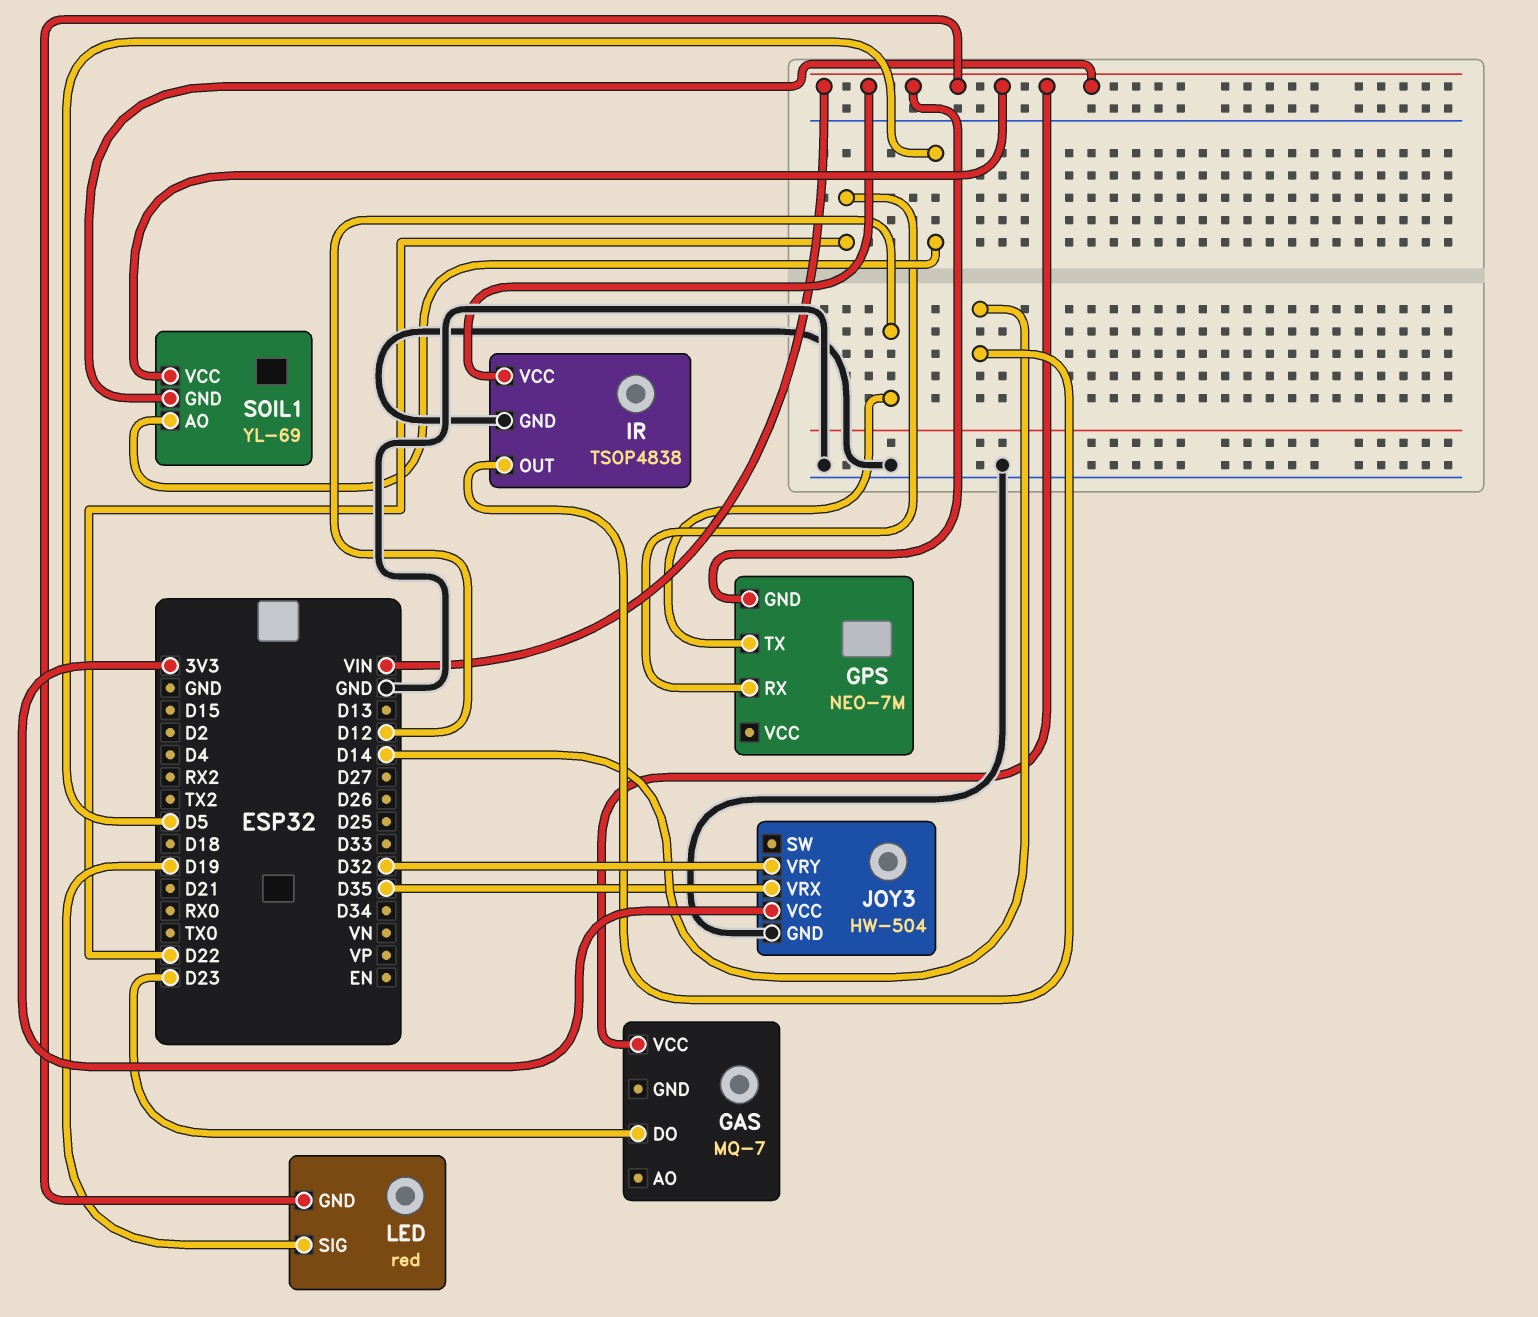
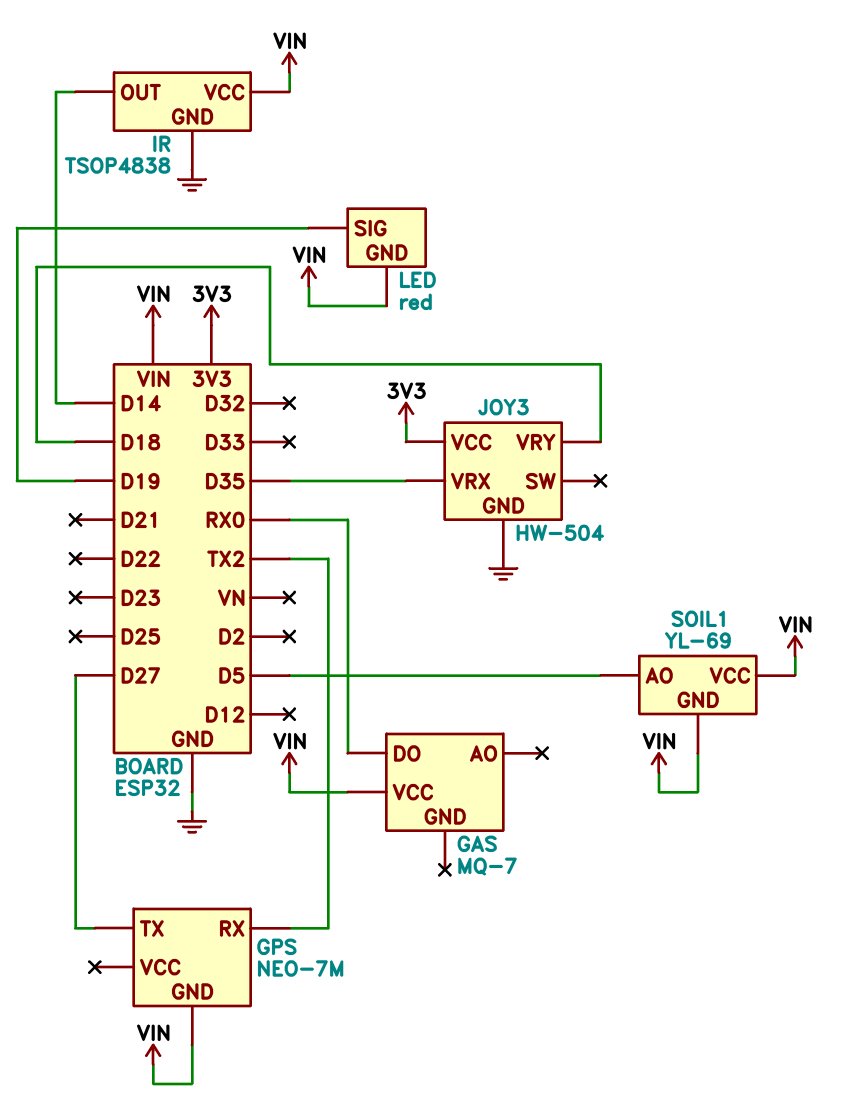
GAS pin DO: D23 -> RX0
GPS pin RX: D22 -> TX2
GPS pin TX: D12 -> D27
JOY3 pin VRY: D32 -> D18

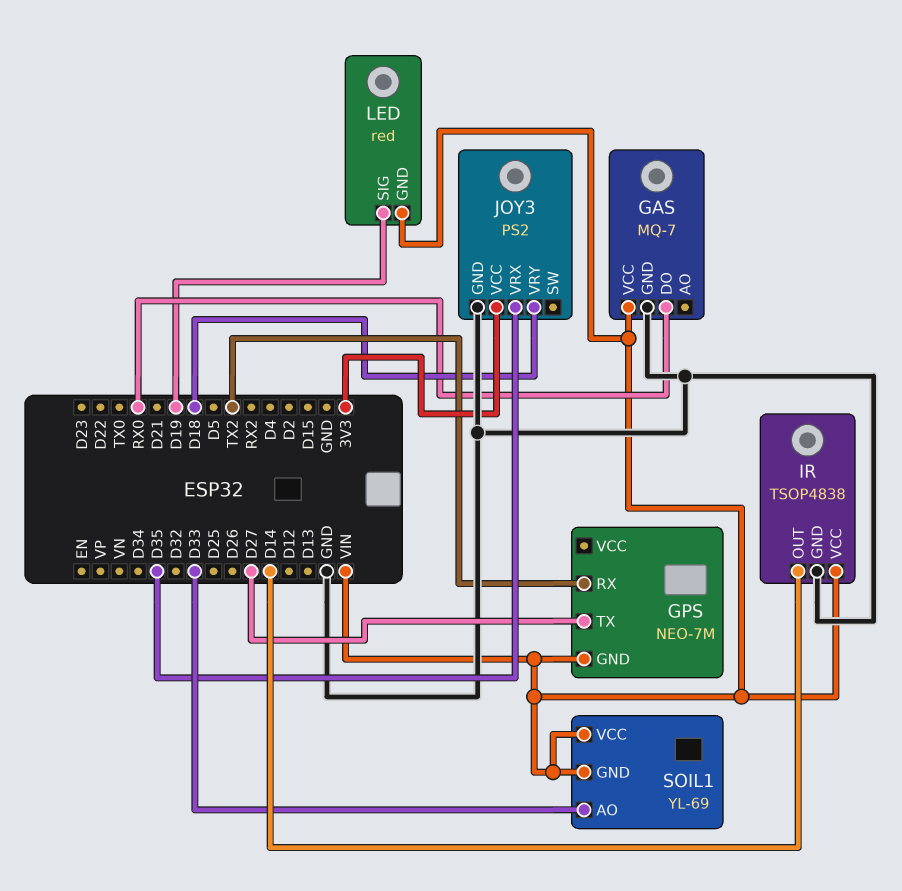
GAS pin GND: none -> GND
JOY3: HW-504 -> PS2
SOIL1 pin AO: D5 -> D33

